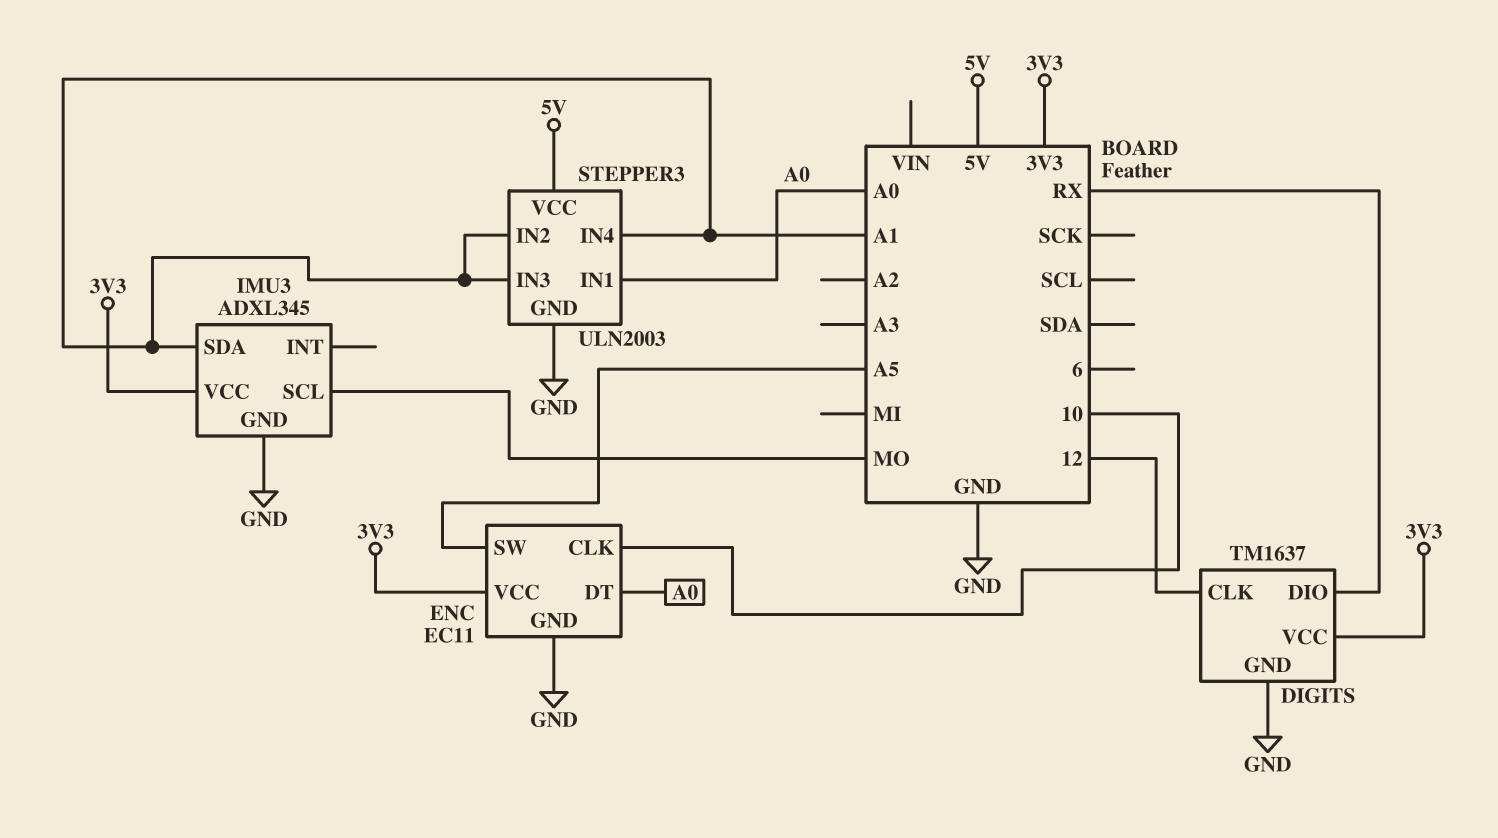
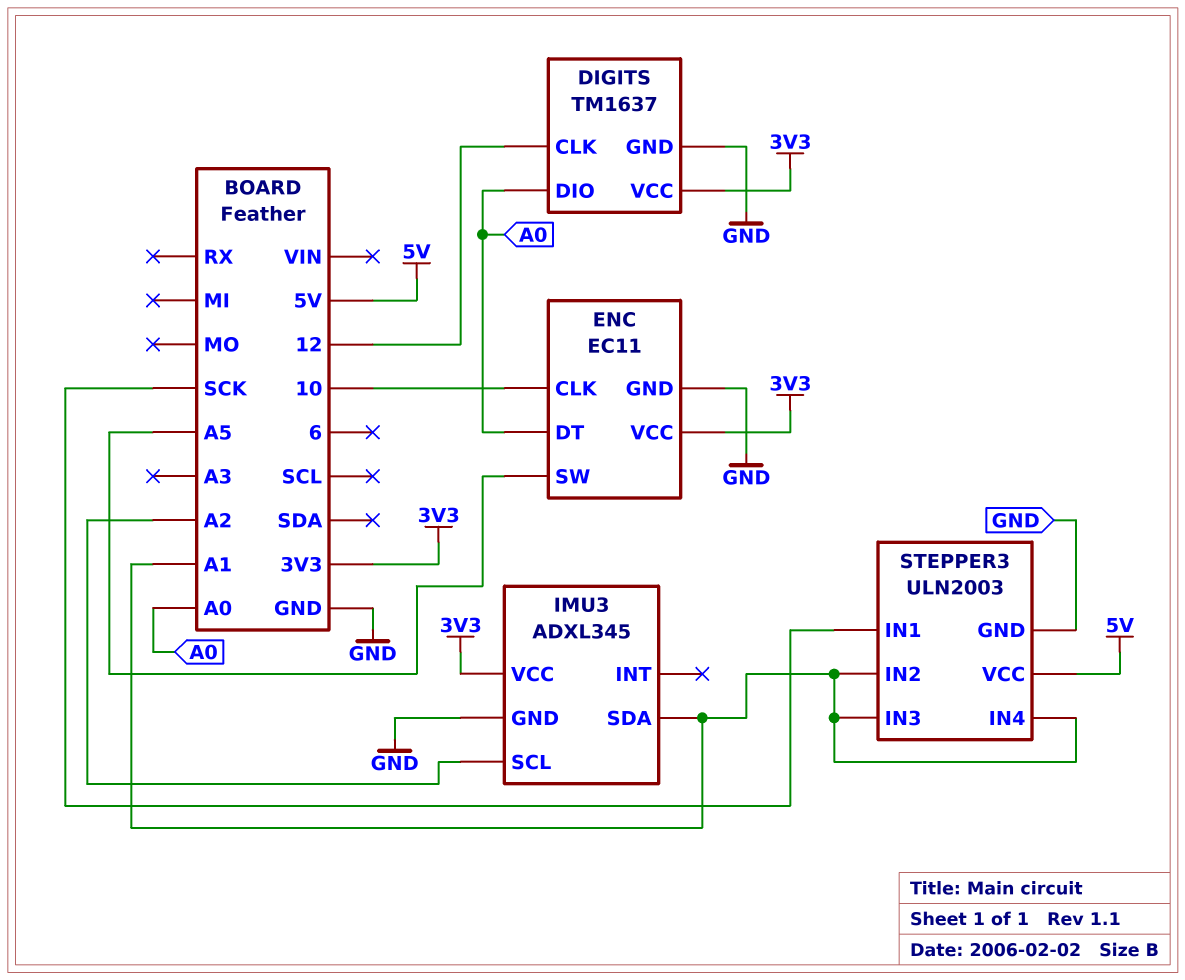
DIGITS pin DIO: RX -> A0
IMU3 pin SCL: MO -> A2
STEPPER3 pin IN1: A0 -> SCK

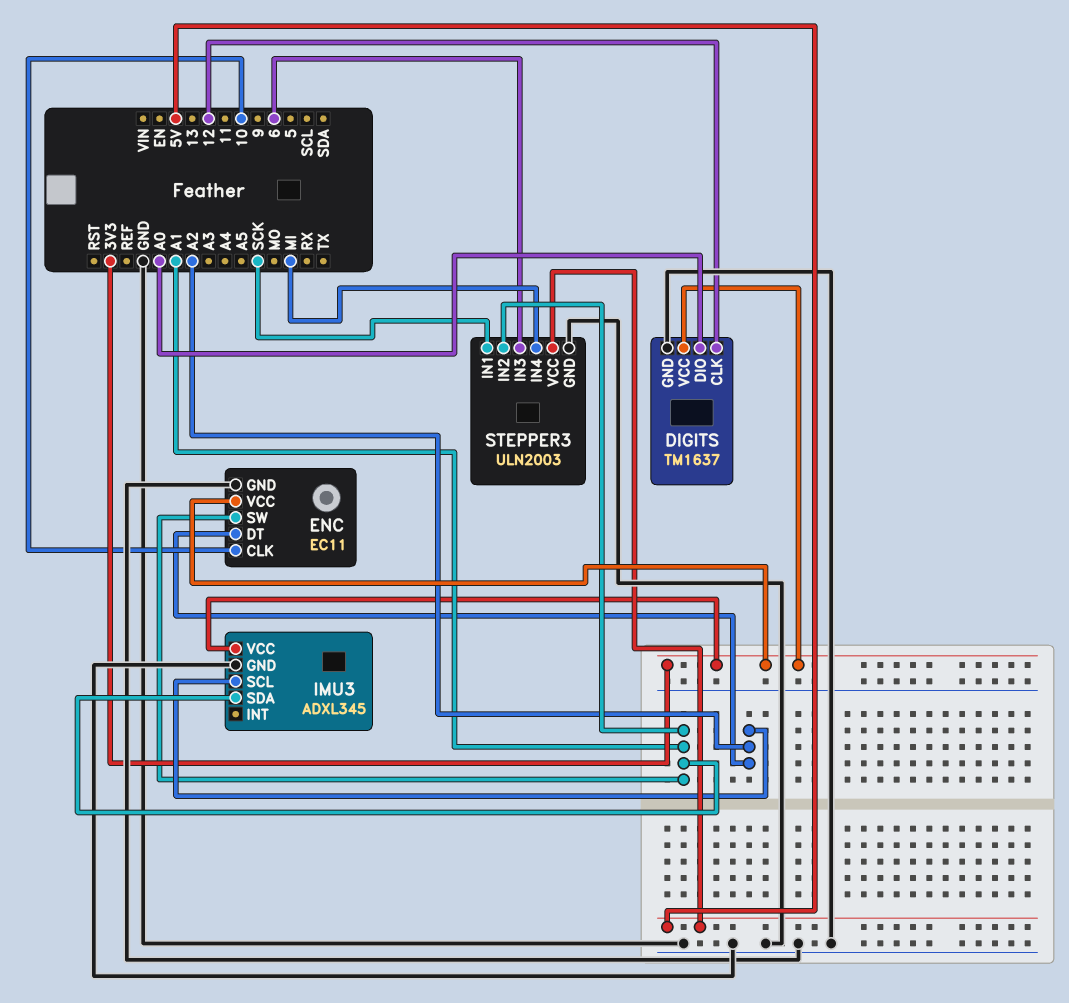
ENC pin DT: A0 -> A2
ENC pin SW: A5 -> A1
STEPPER3 pin IN3: A1 -> 6
STEPPER3 pin IN4: A1 -> MI

